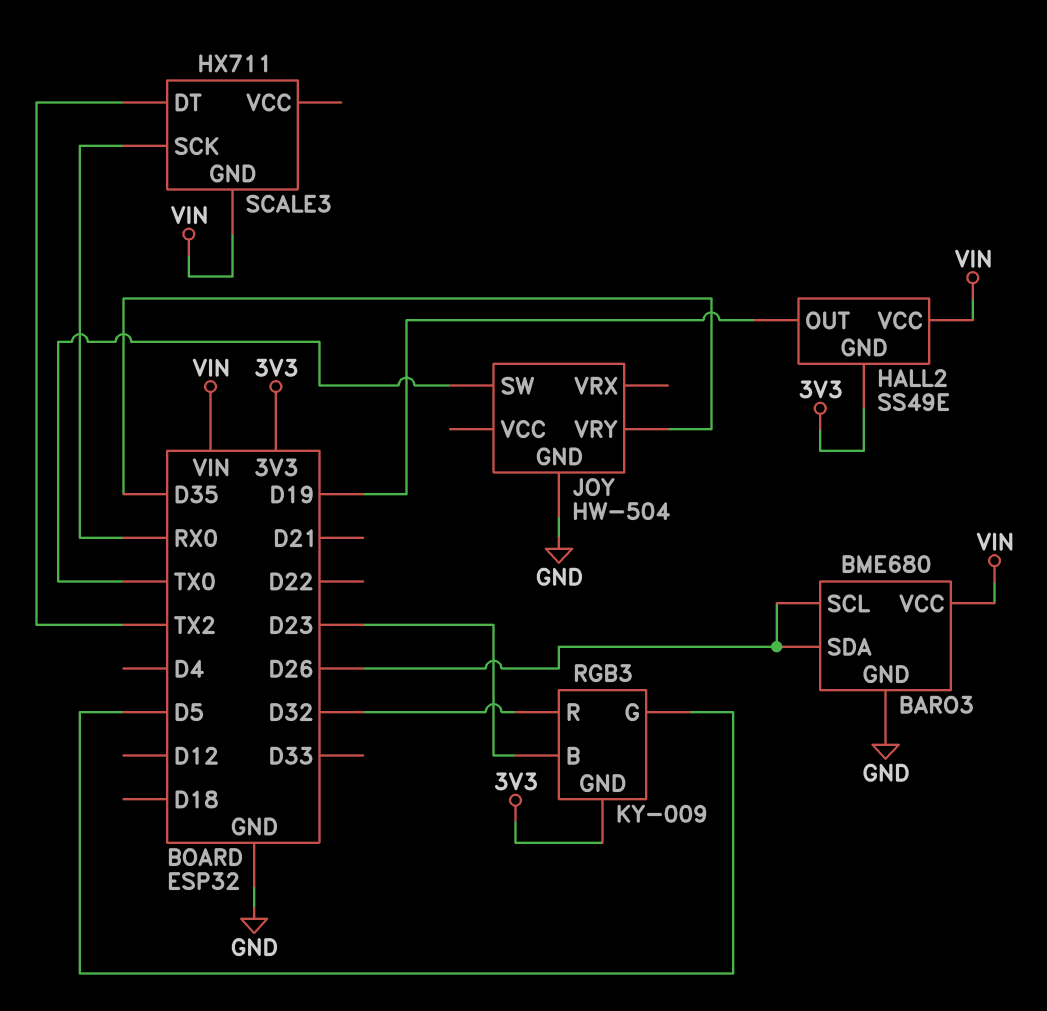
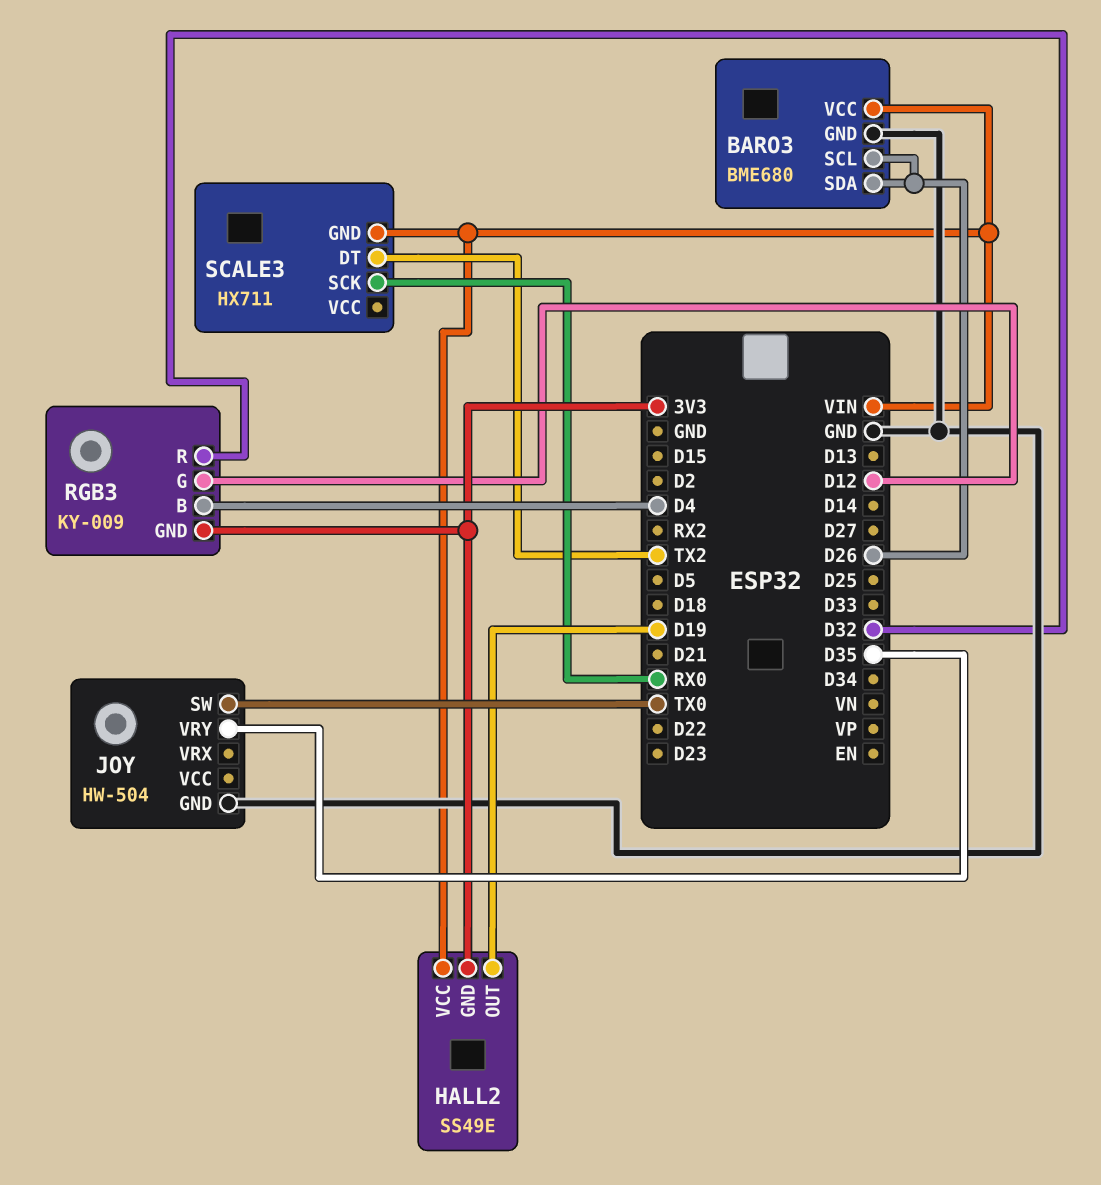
RGB3 pin B: D23 -> D4
RGB3 pin G: D5 -> D12

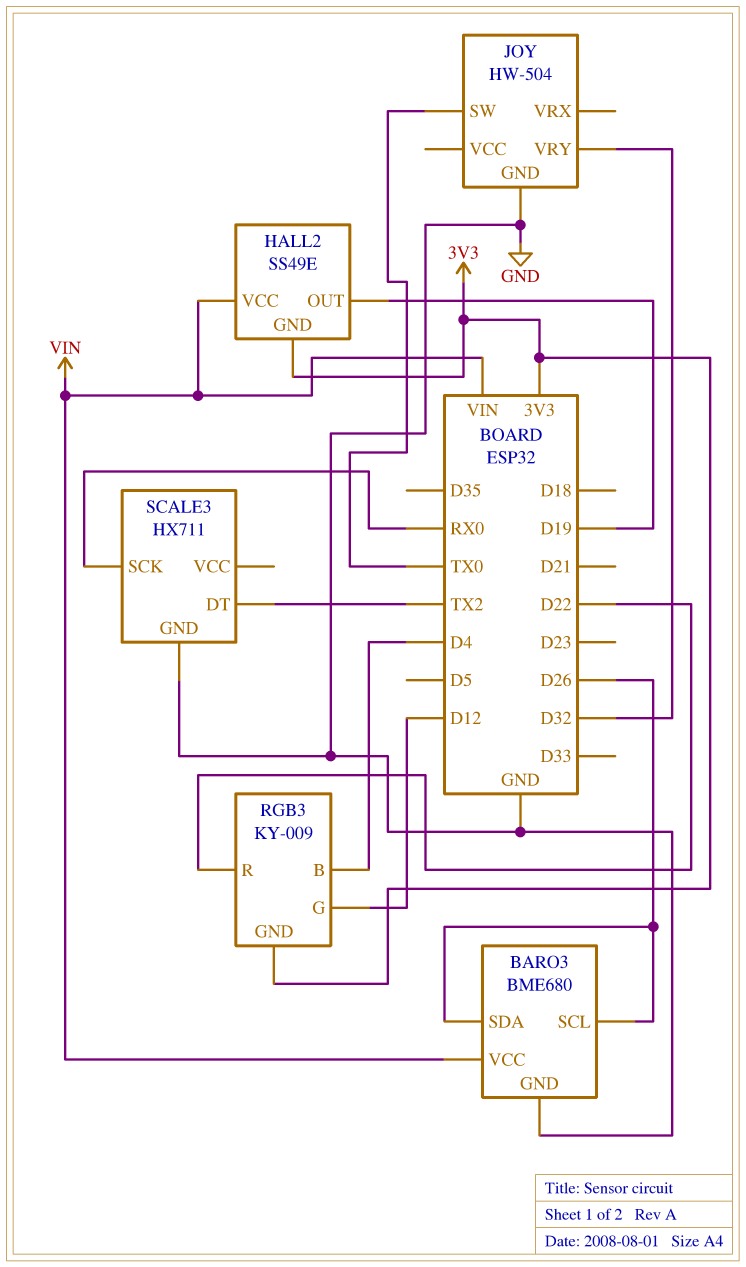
JOY pin VRY: D35 -> D32
RGB3 pin R: D32 -> D22
SCALE3 pin GND: VIN -> GND

